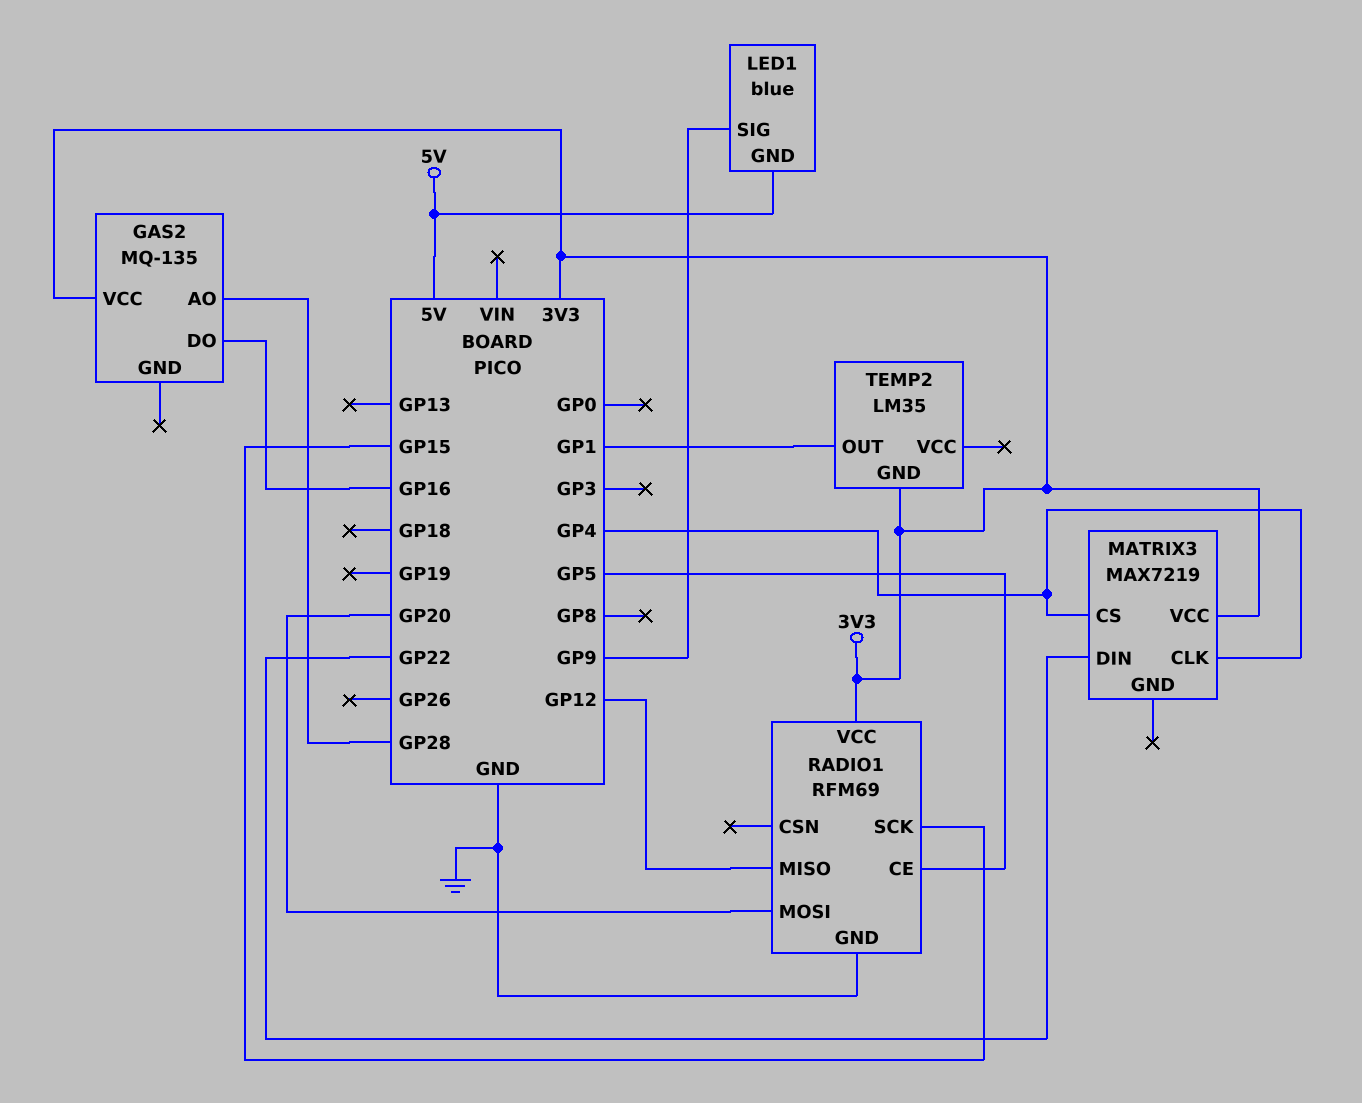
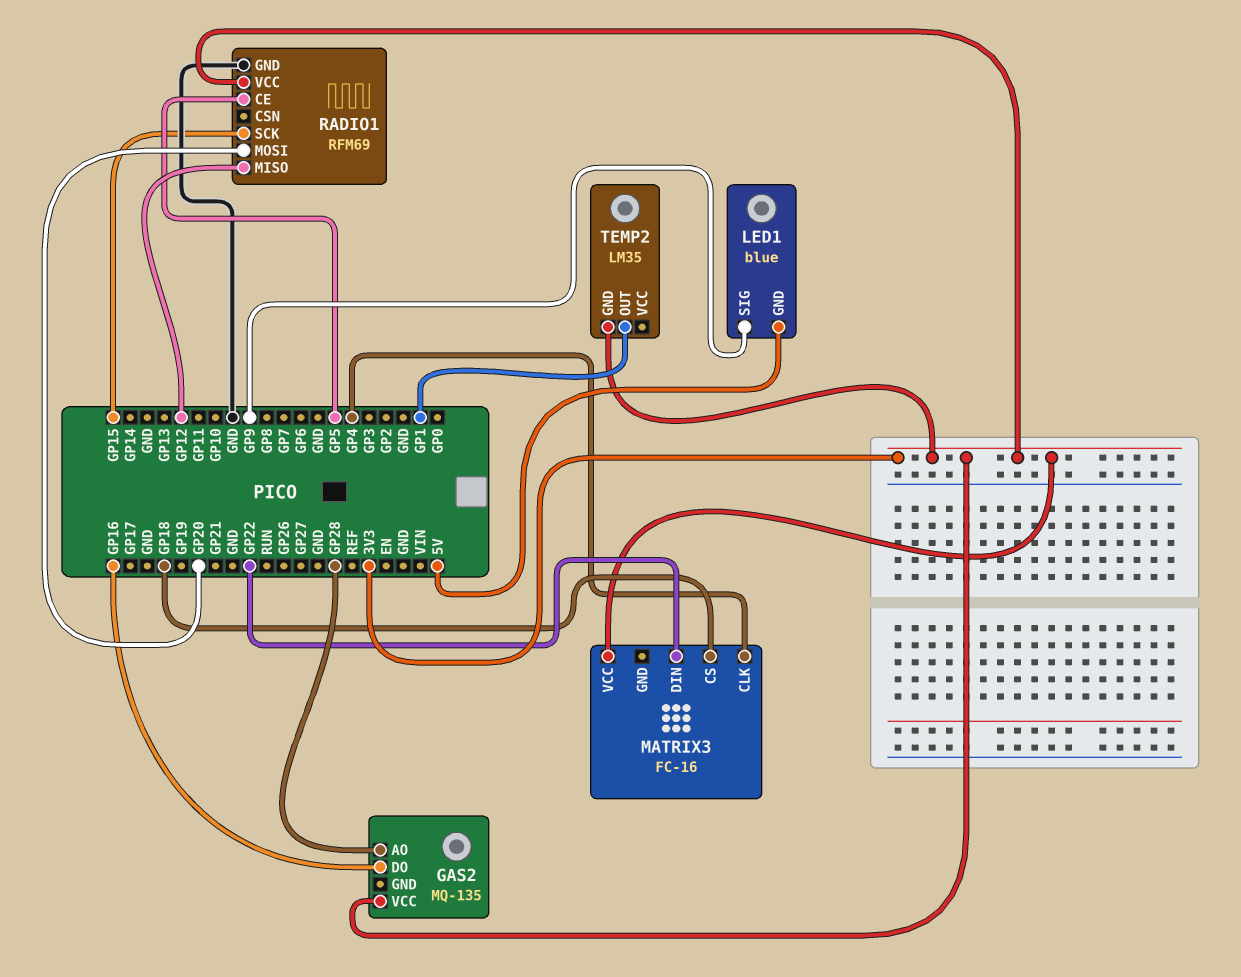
MATRIX3: MAX7219 -> FC-16
MATRIX3 pin CS: GP4 -> GP18

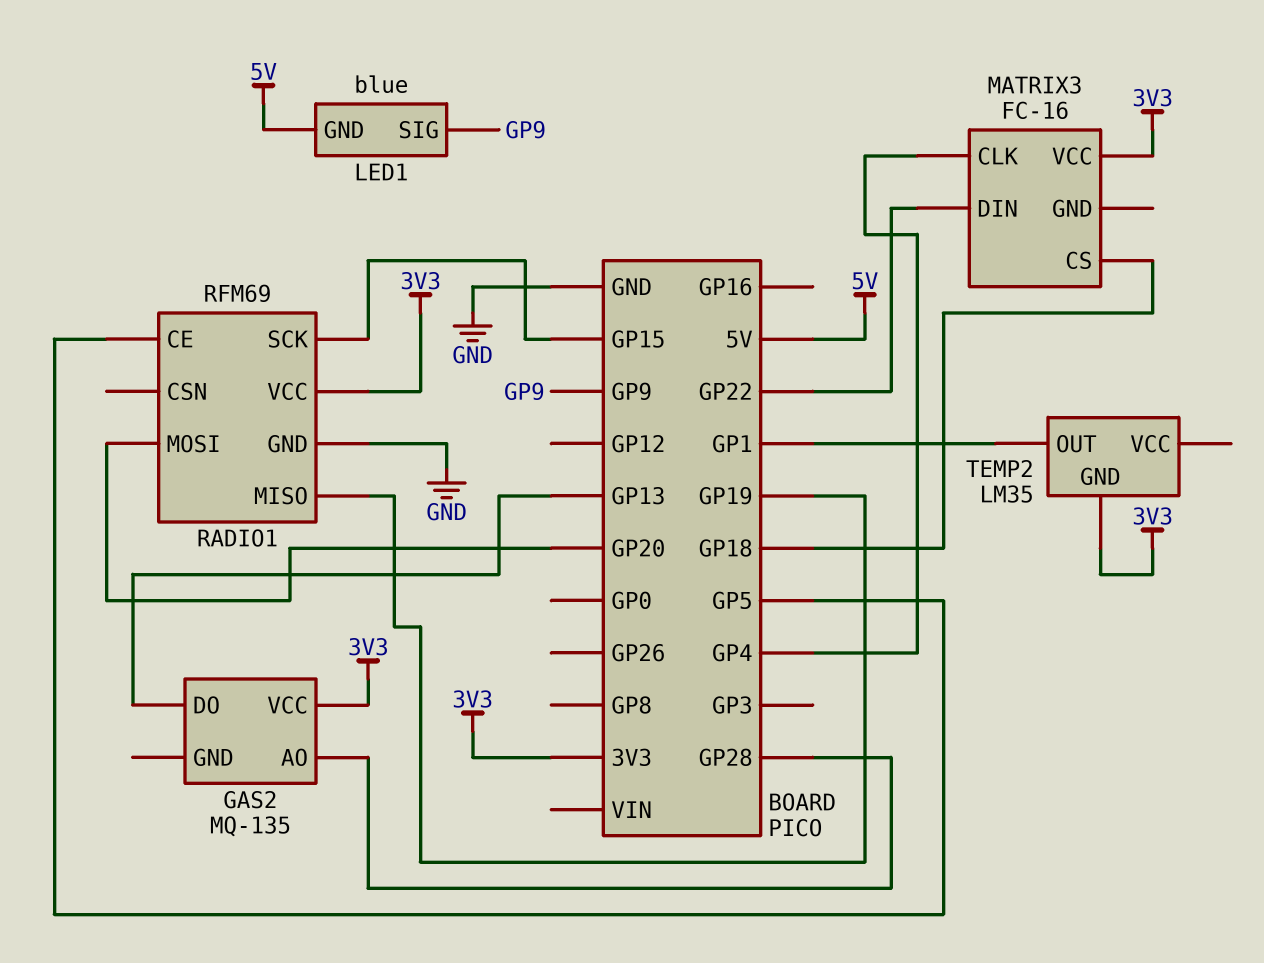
GAS2 pin DO: GP16 -> GP13
RADIO1 pin MISO: GP12 -> GP19

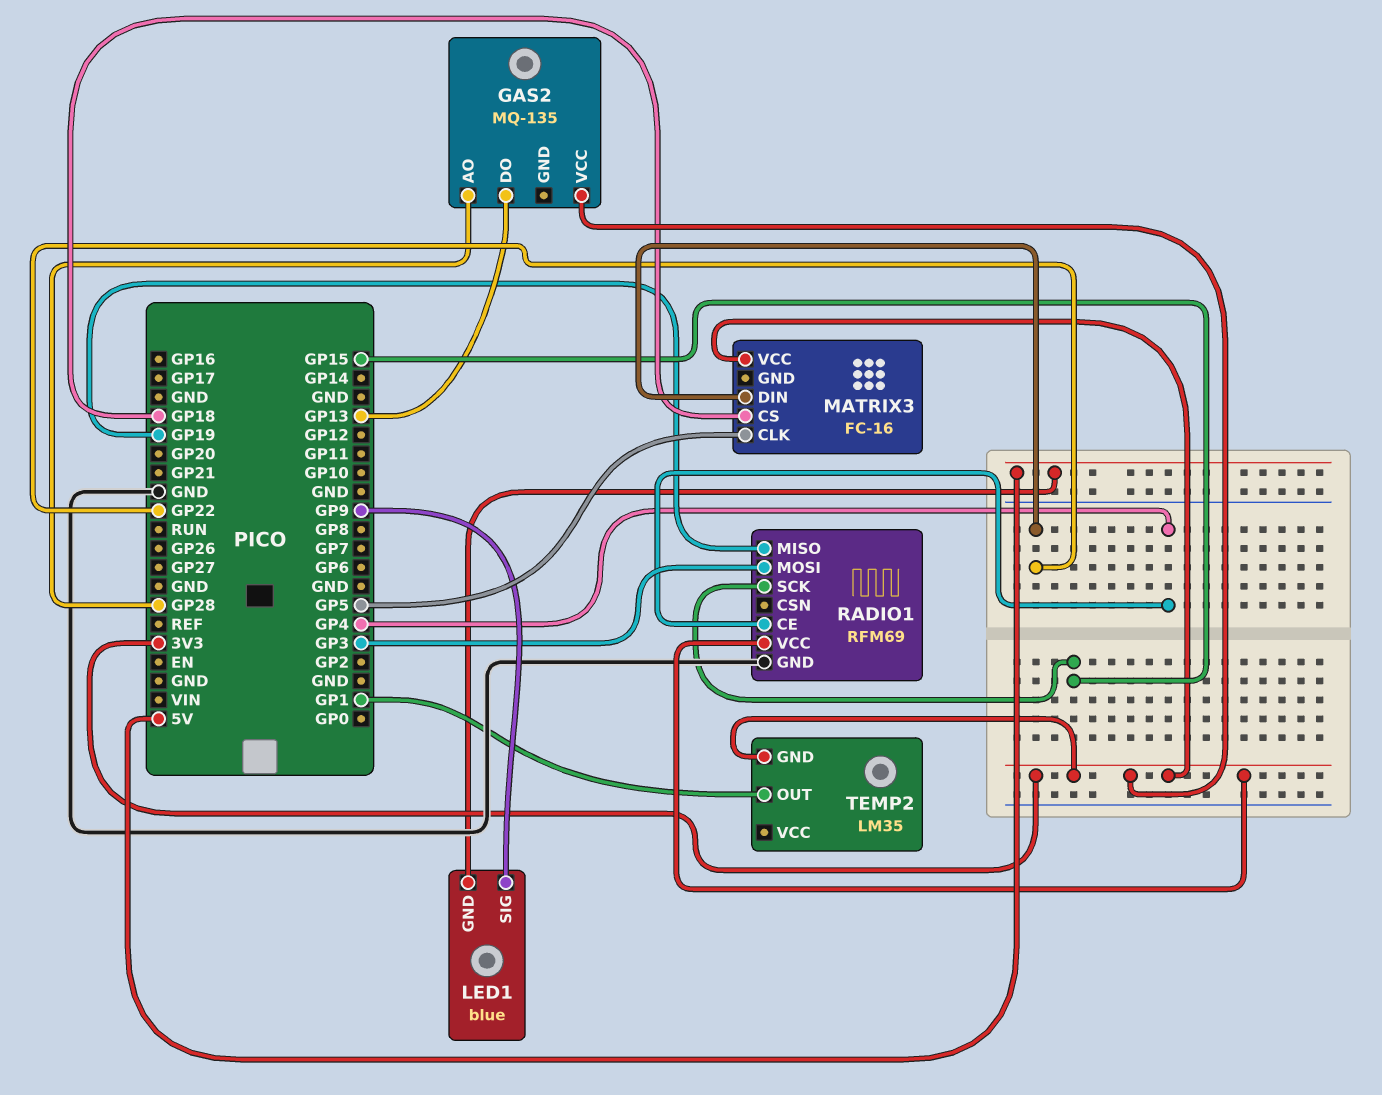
MATRIX3 pin CLK: GP4 -> GP5
RADIO1 pin CE: GP5 -> GP4
RADIO1 pin MOSI: GP20 -> GP3

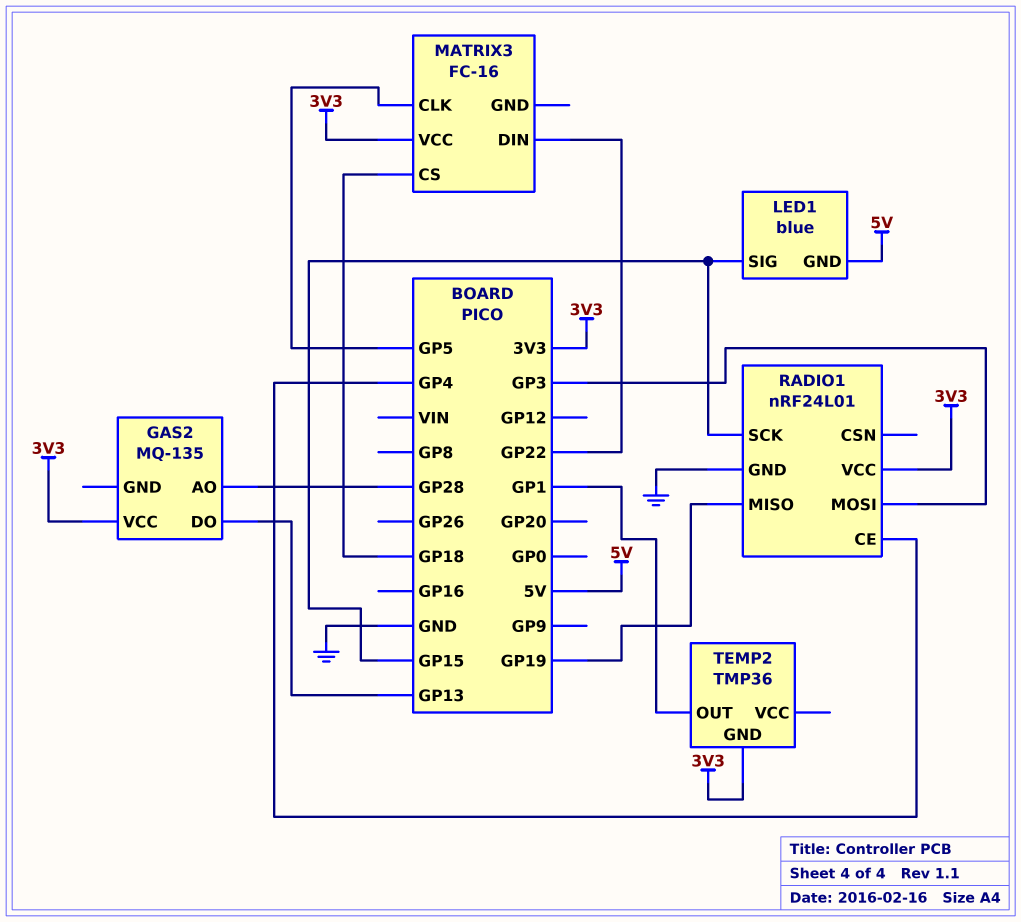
LED1 pin SIG: GP9 -> GP15
RADIO1: RFM69 -> nRF24L01
TEMP2: LM35 -> TMP36

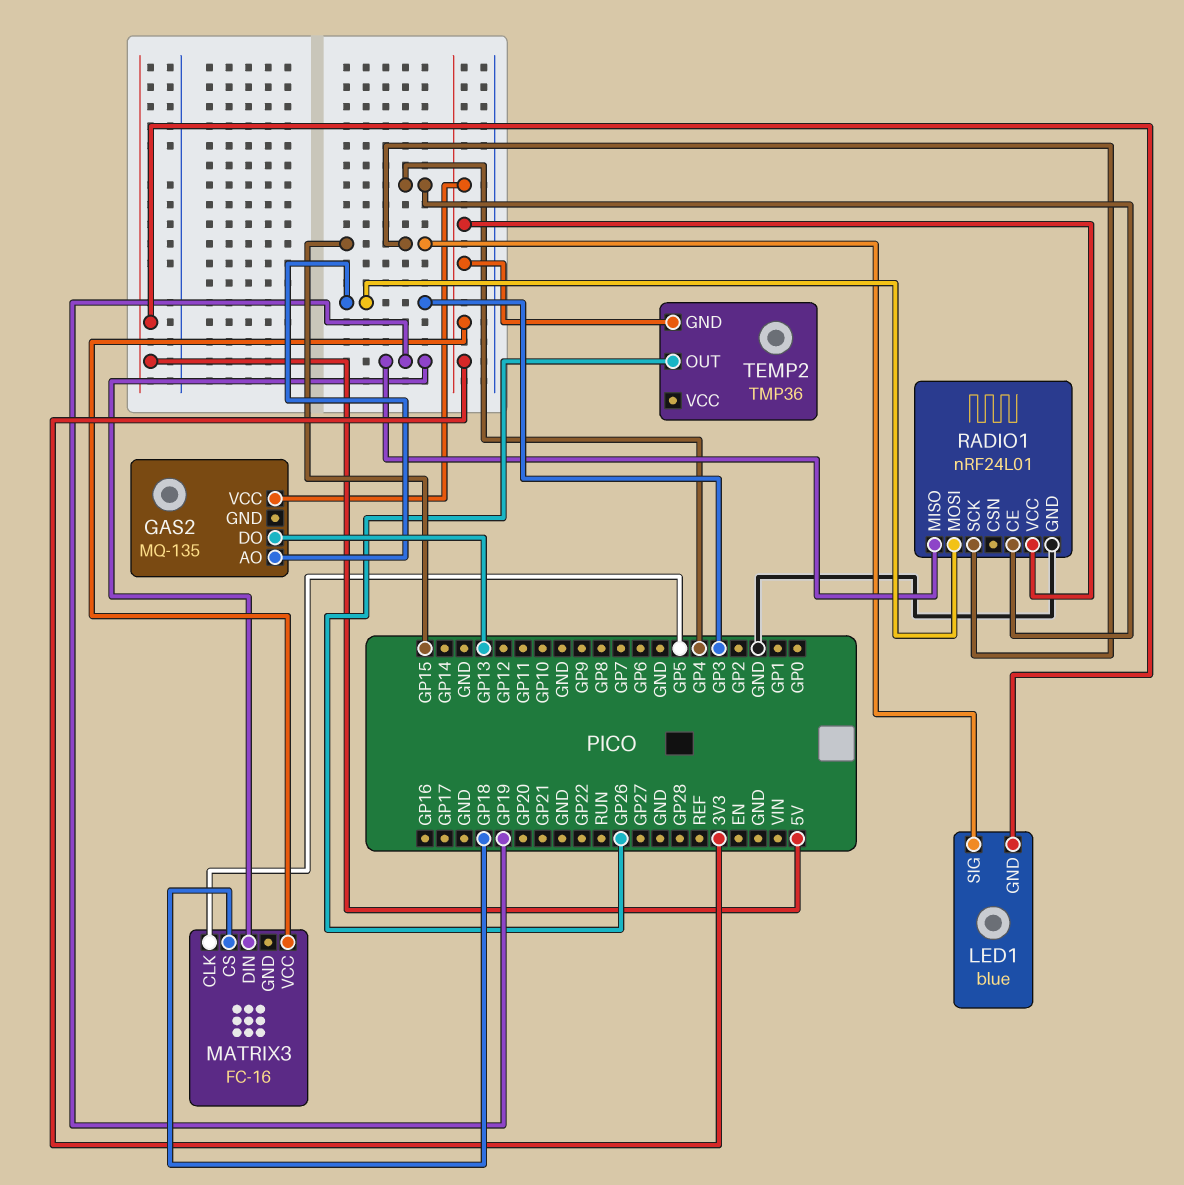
GAS2 pin AO: GP28 -> GP3
MATRIX3 pin DIN: GP22 -> GP19
TEMP2 pin OUT: GP1 -> GP26

